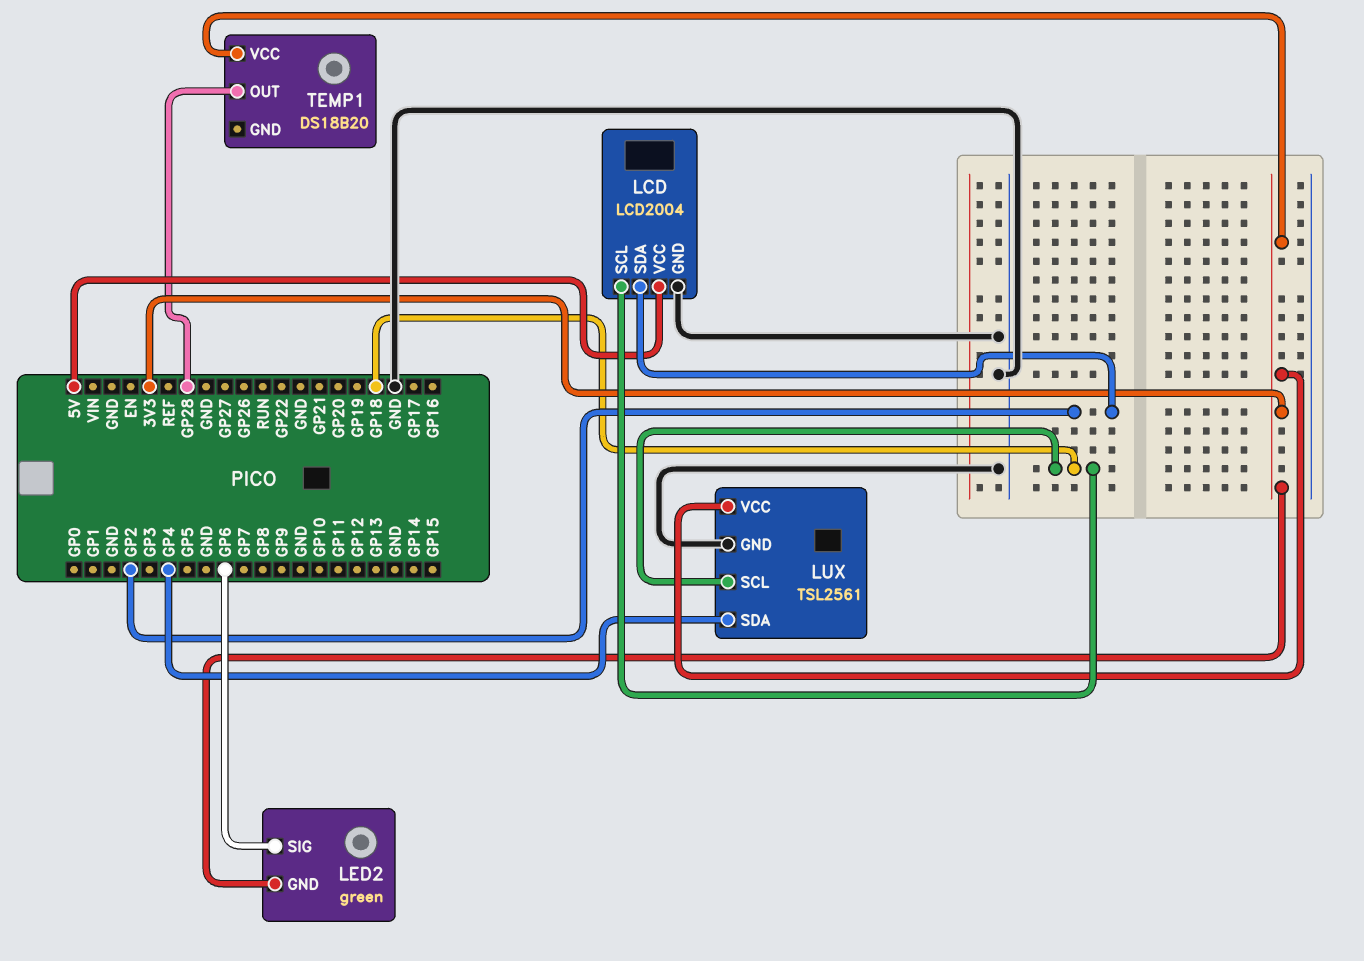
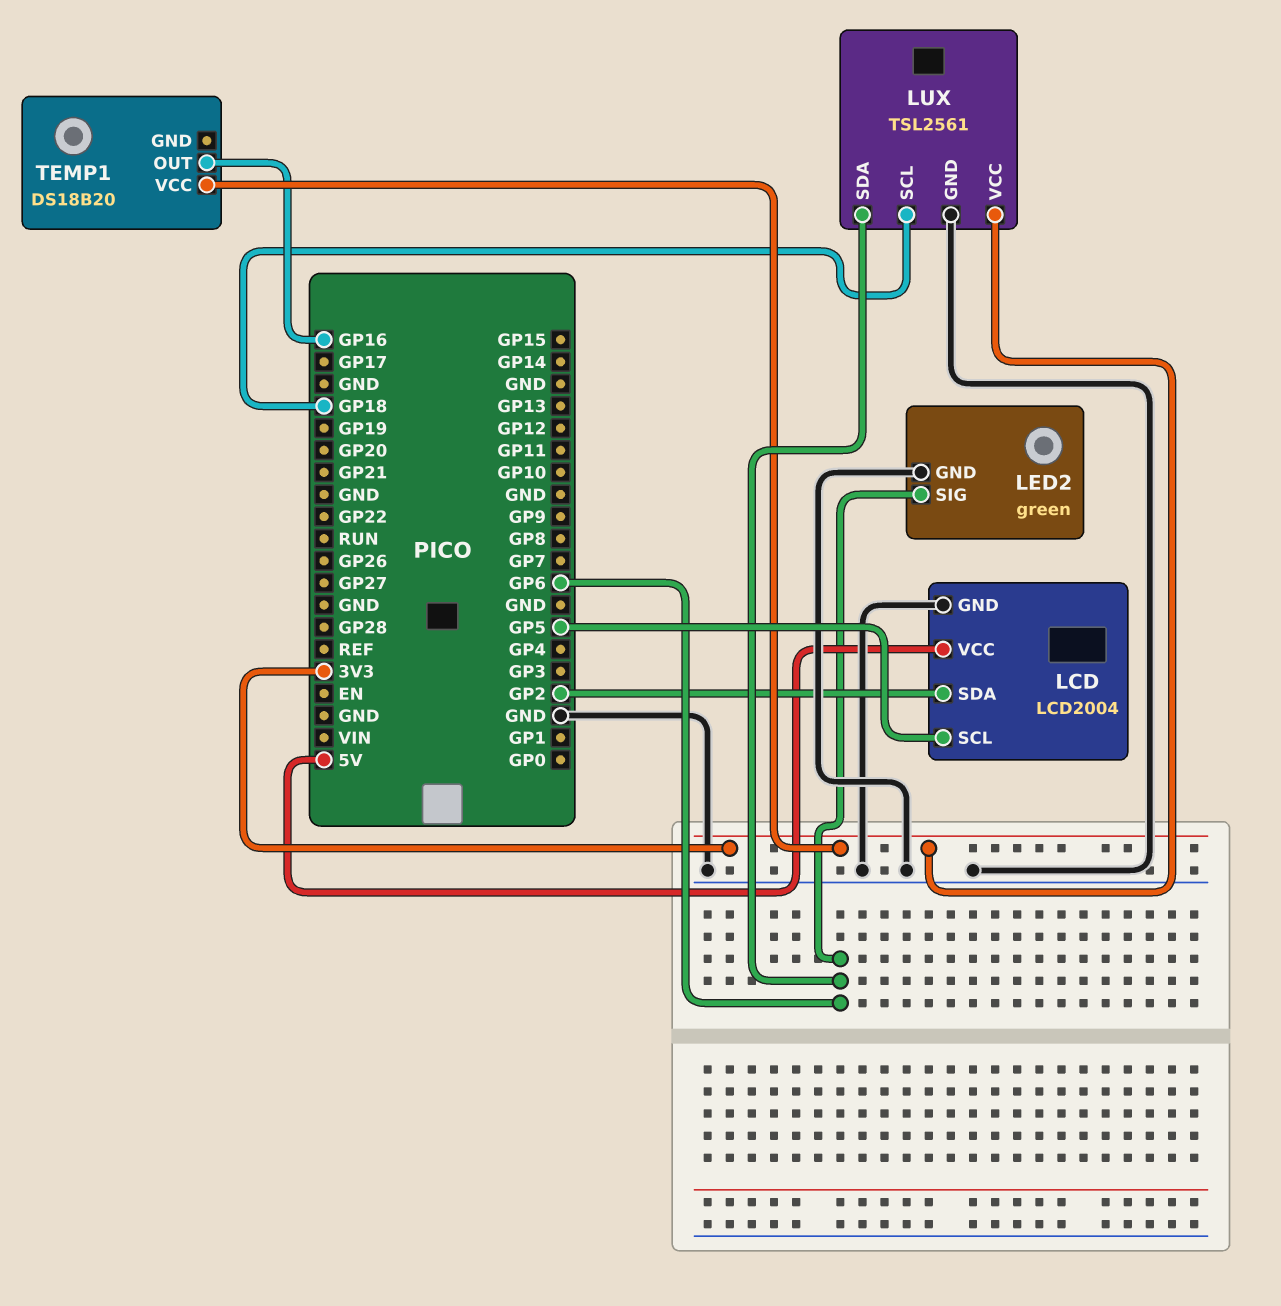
LCD pin SCL: GP18 -> GP5
LED2 pin GND: 3V3 -> GND
LUX pin SDA: GP4 -> GP6
TEMP1 pin OUT: GP28 -> GP16

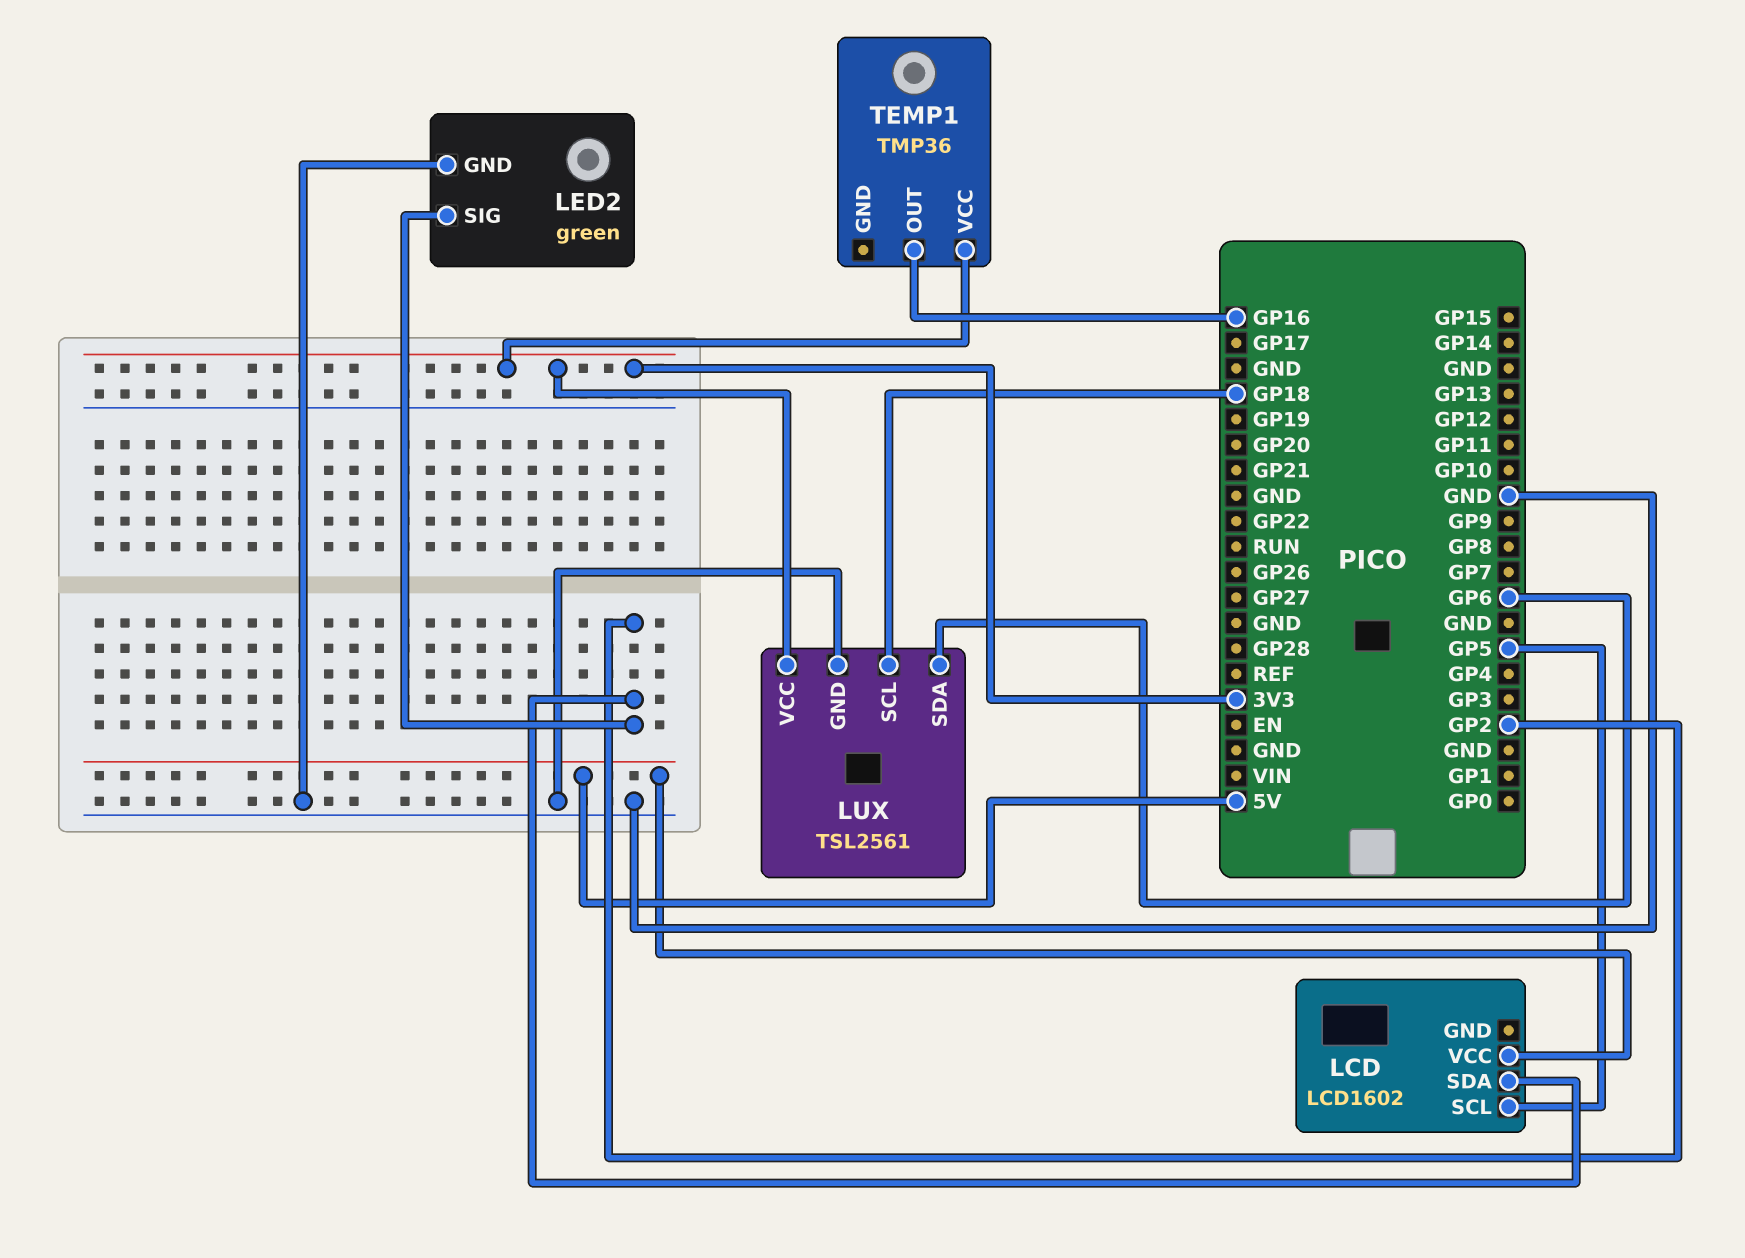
LCD: LCD2004 -> LCD1602
LCD pin GND: GND -> none
LED2 pin SIG: GP6 -> GP2
TEMP1: DS18B20 -> TMP36

